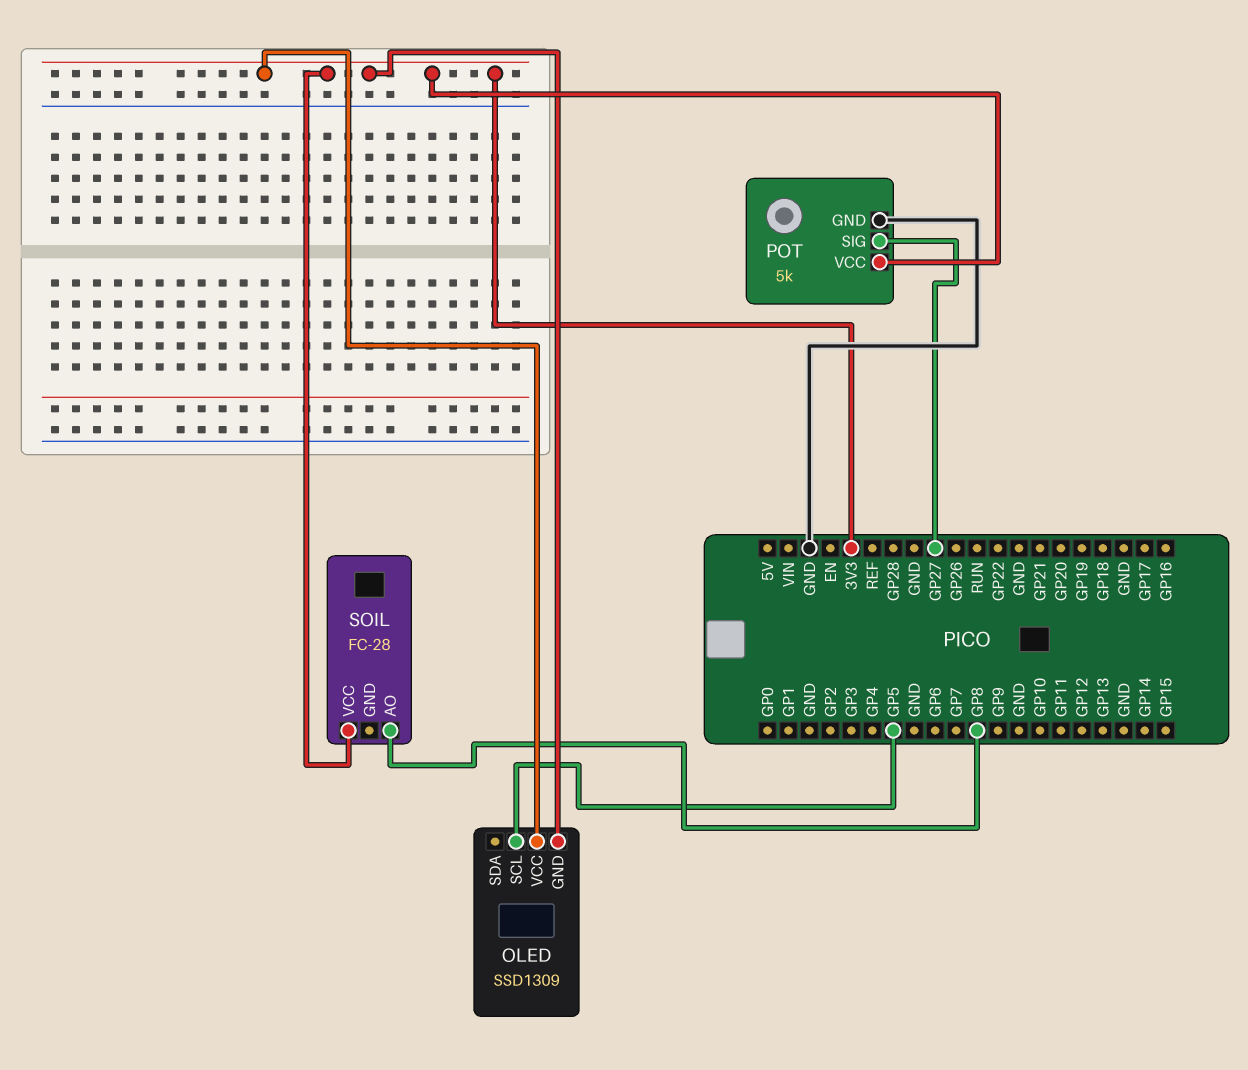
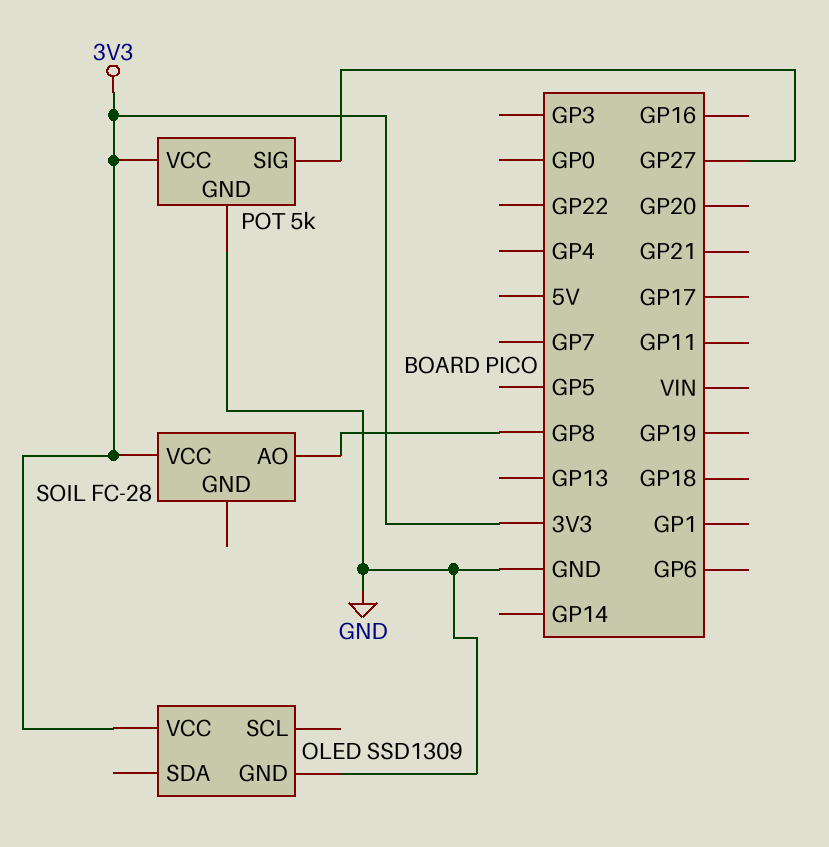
OLED pin GND: 3V3 -> GND
OLED pin SCL: GP5 -> none

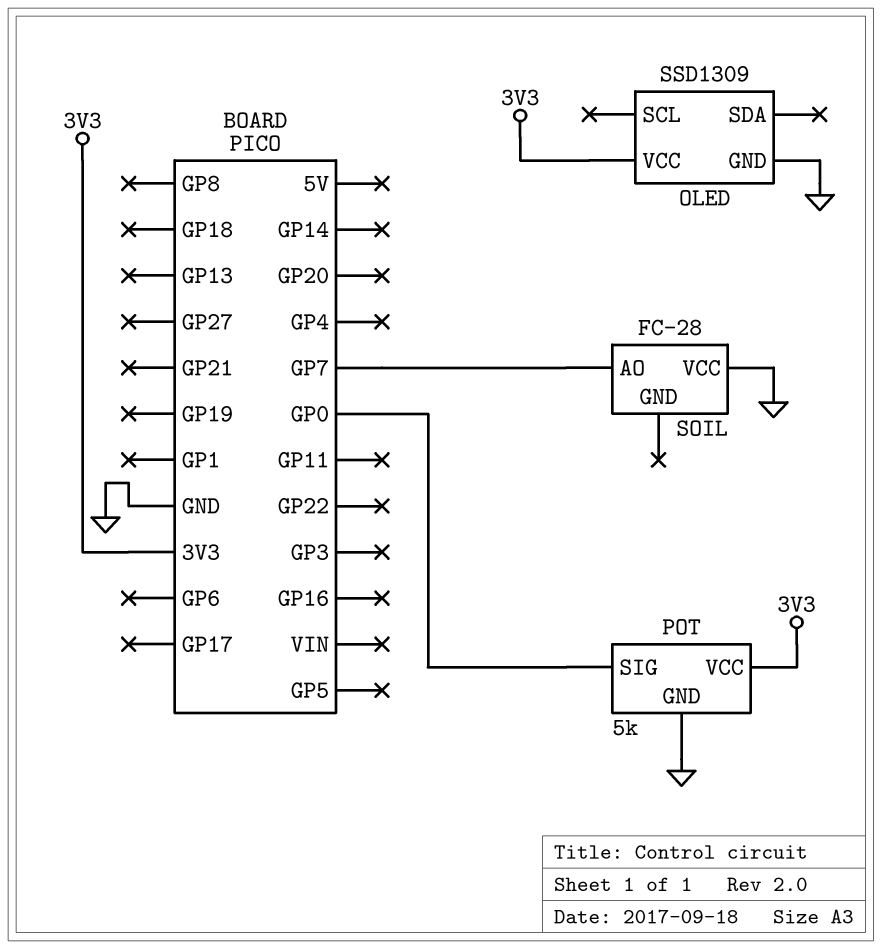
POT pin SIG: GP27 -> GP0
SOIL pin AO: GP8 -> GP7
SOIL pin VCC: 3V3 -> GND

